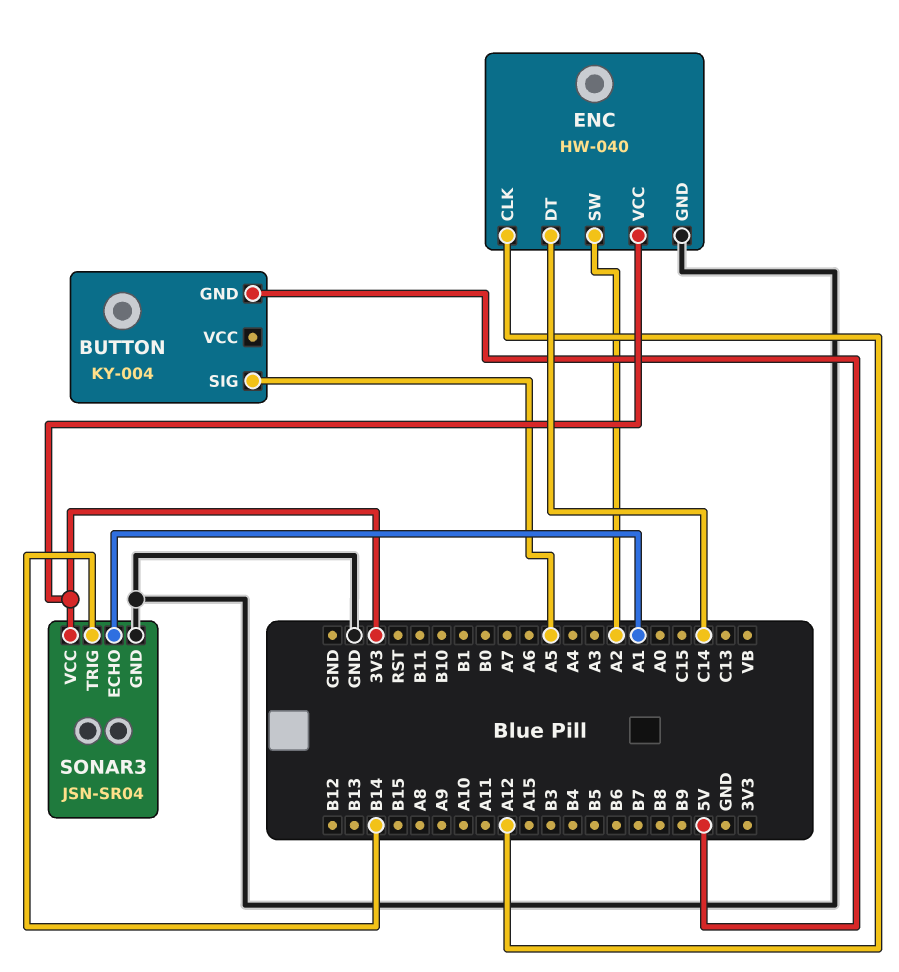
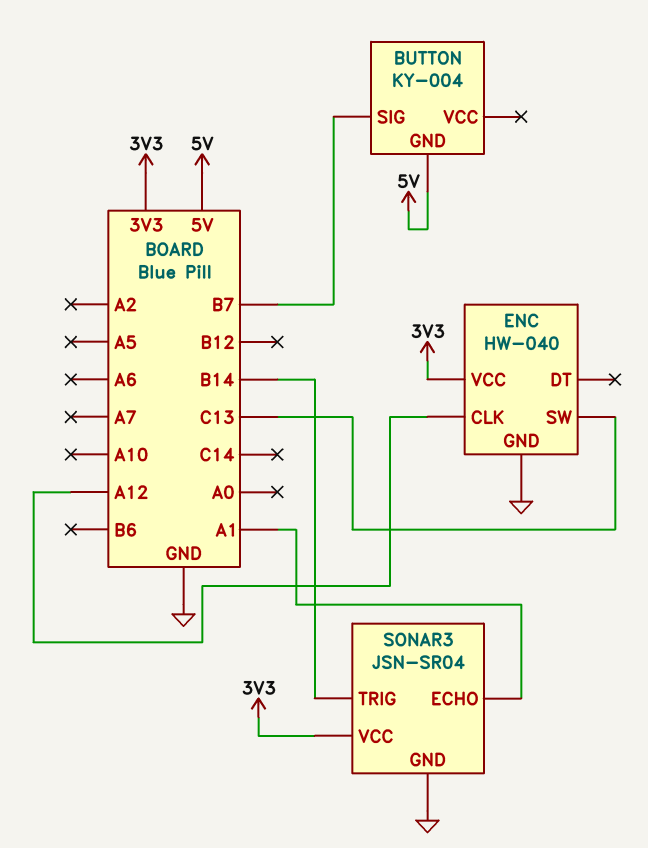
BUTTON pin SIG: A5 -> B7
ENC pin DT: C14 -> none
ENC pin SW: A2 -> C13

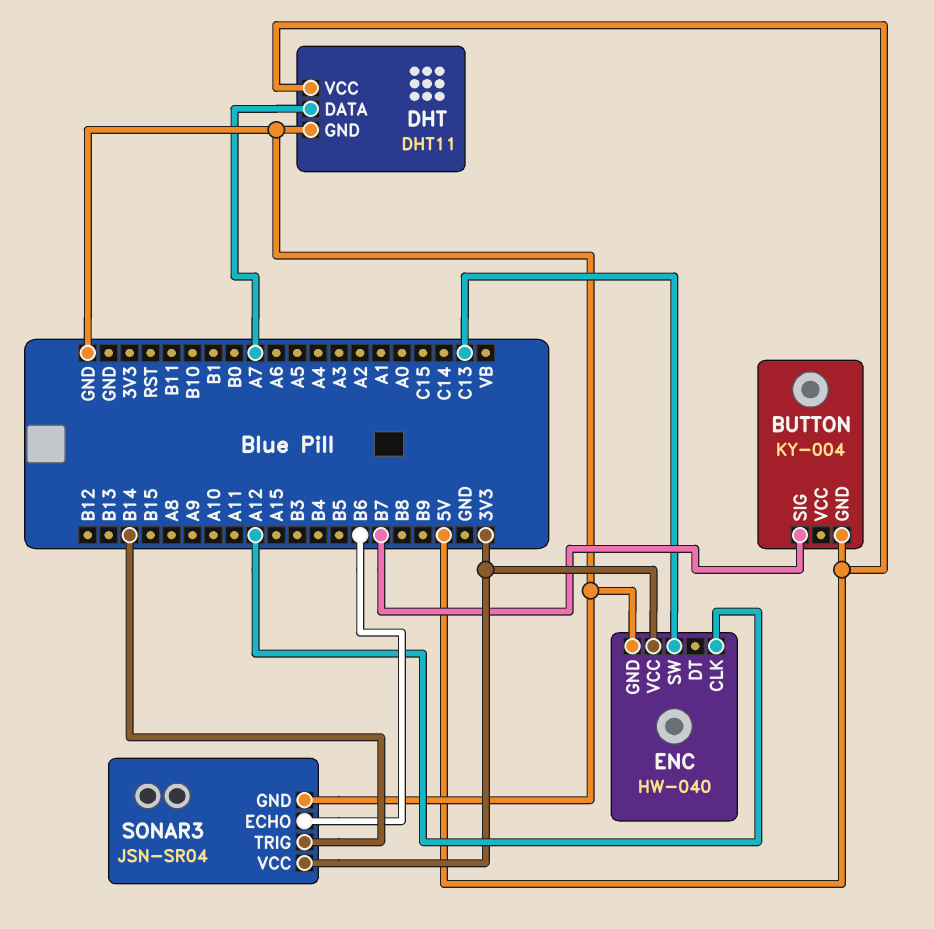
DHT: none -> DHT11
DHT pin DATA: none -> A7
DHT pin GND: none -> GND
DHT pin VCC: none -> 5V
SONAR3 pin ECHO: A1 -> B6

